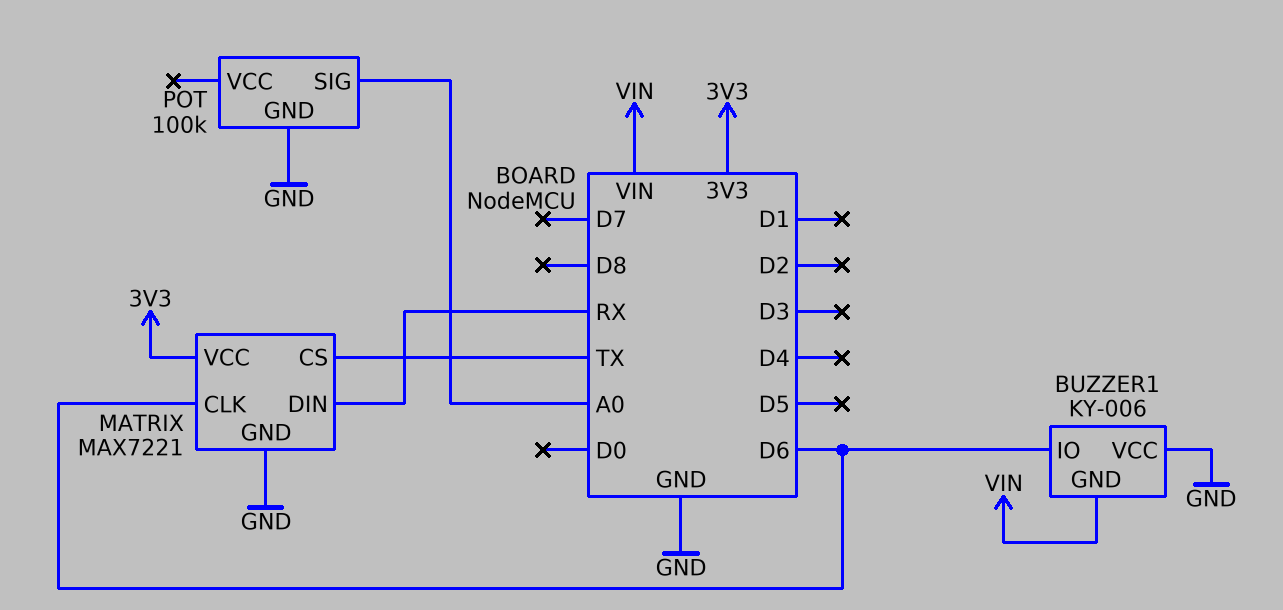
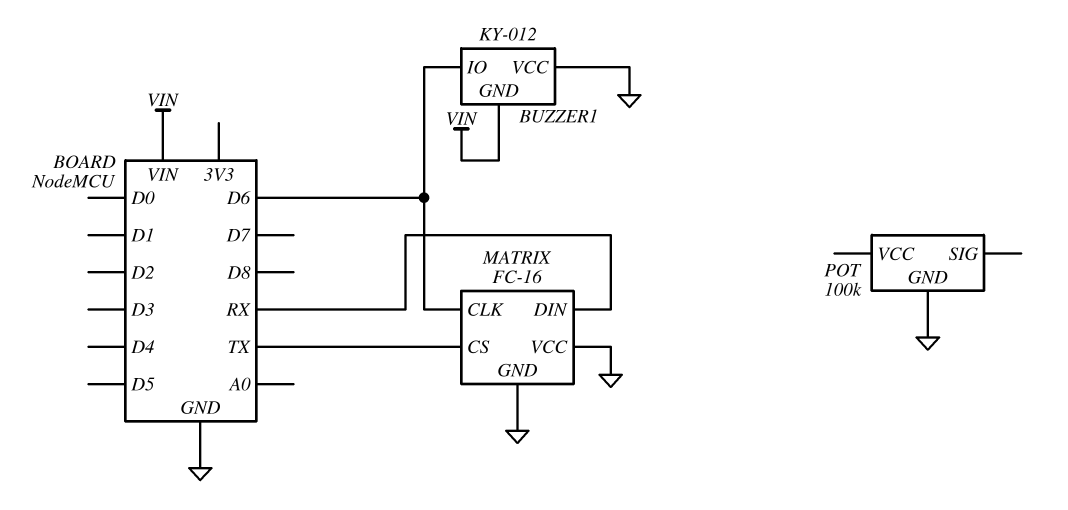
BUZZER1: KY-006 -> KY-012
MATRIX: MAX7221 -> FC-16
MATRIX pin VCC: 3V3 -> GND
POT pin SIG: A0 -> none

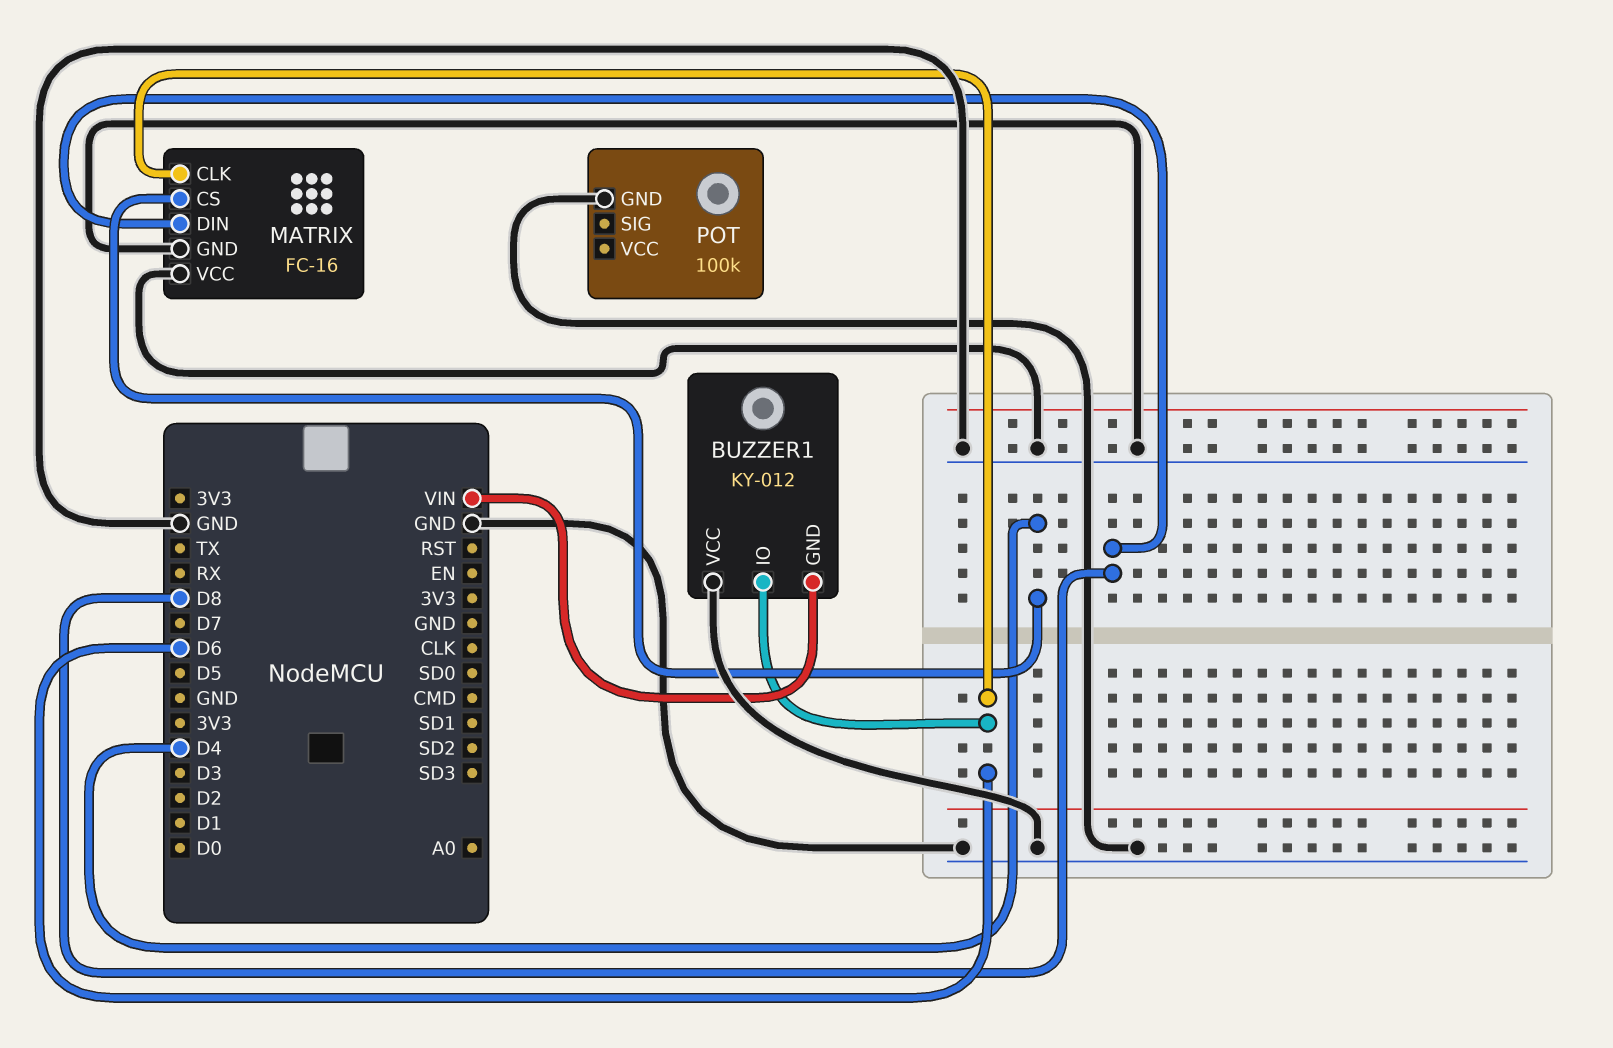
MATRIX pin CS: TX -> D4
MATRIX pin DIN: RX -> D8

